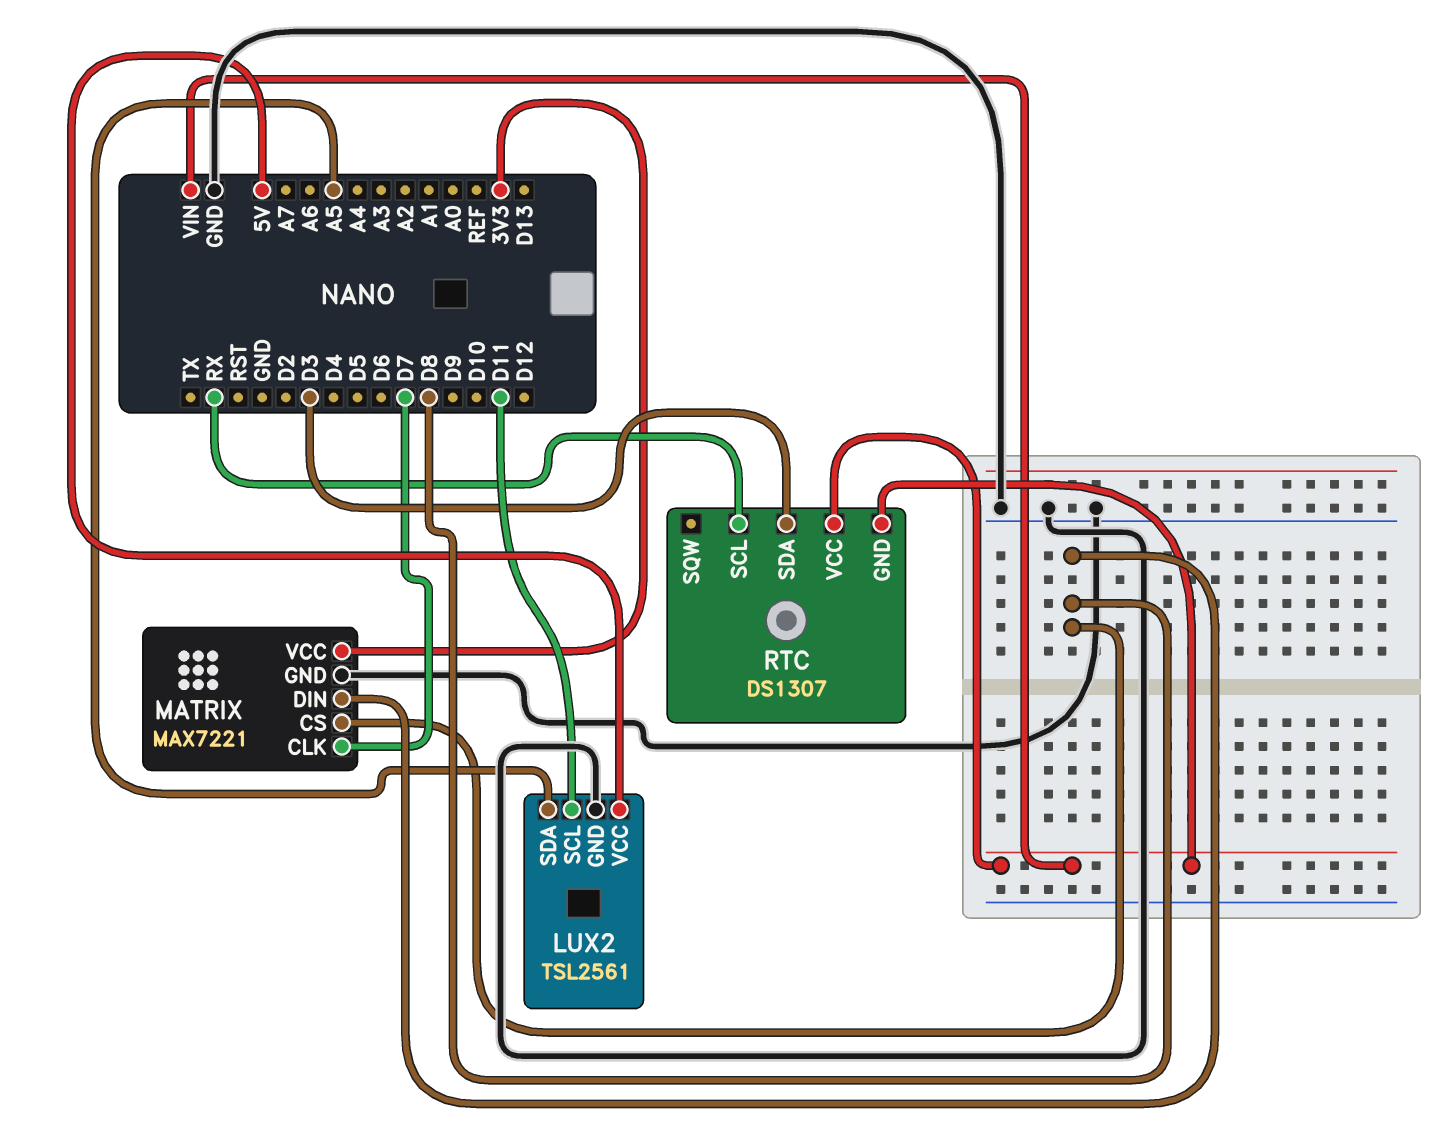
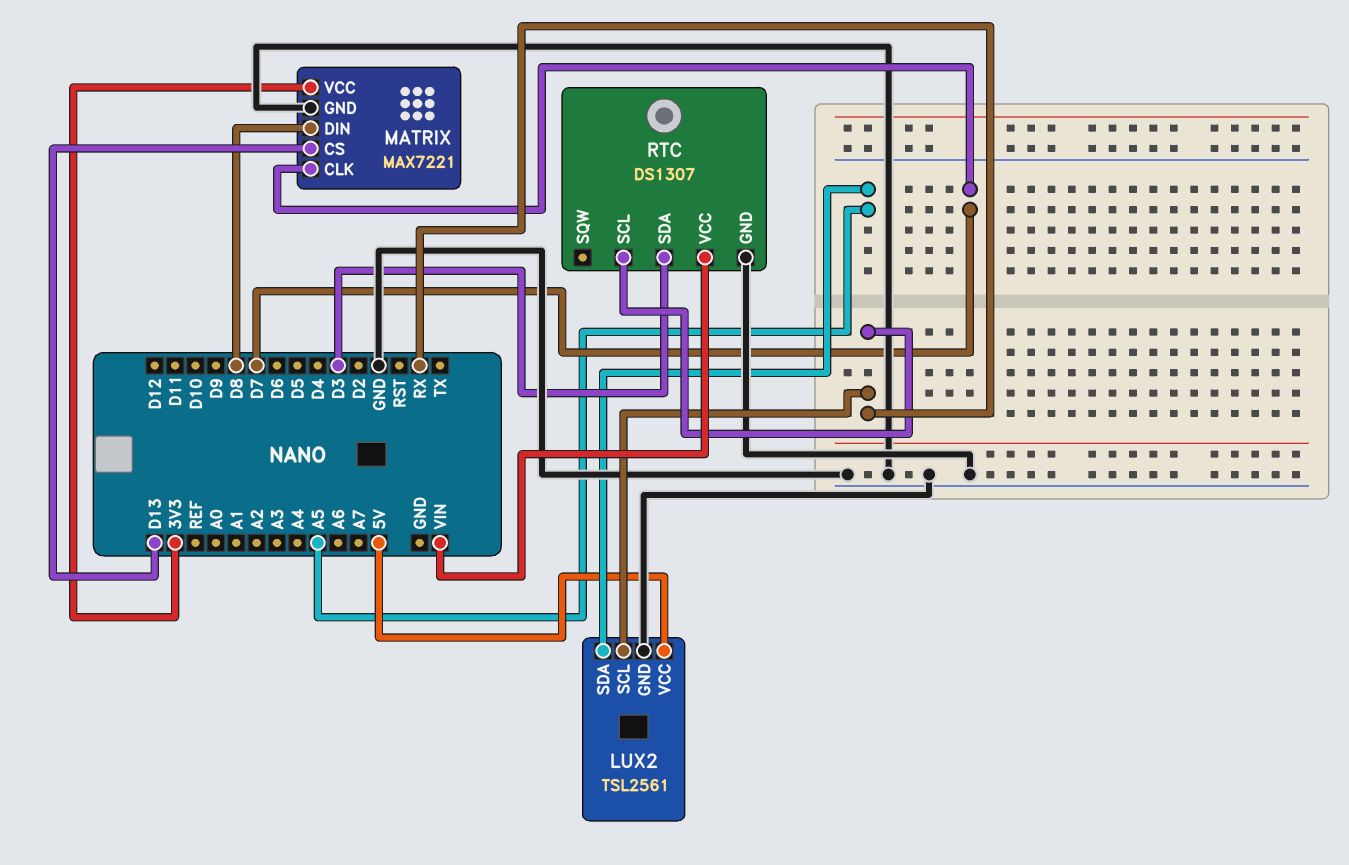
LUX2 pin SCL: D11 -> RX
MATRIX pin CS: D8 -> D13
RTC pin GND: VIN -> GND

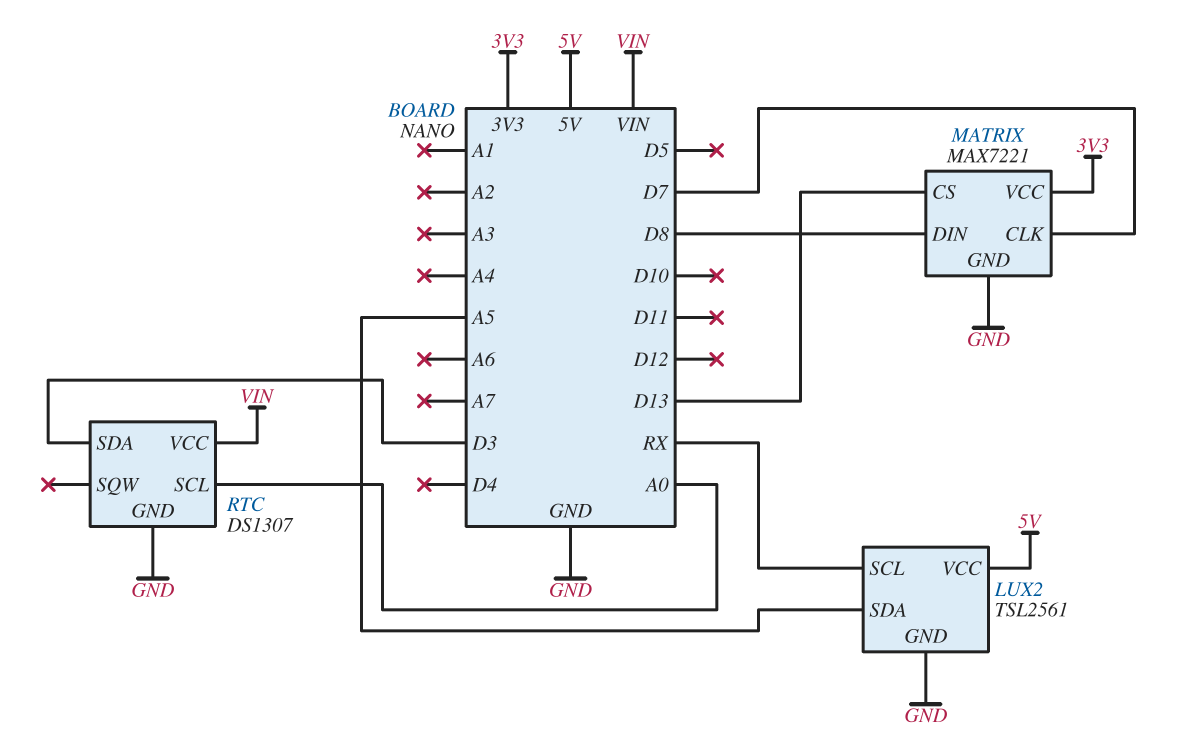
RTC pin SCL: RX -> A0

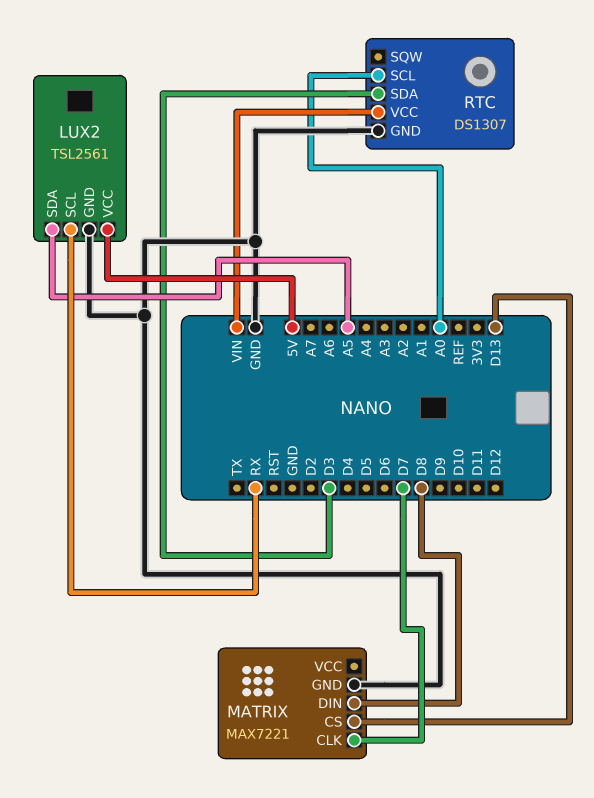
MATRIX pin VCC: 3V3 -> none

